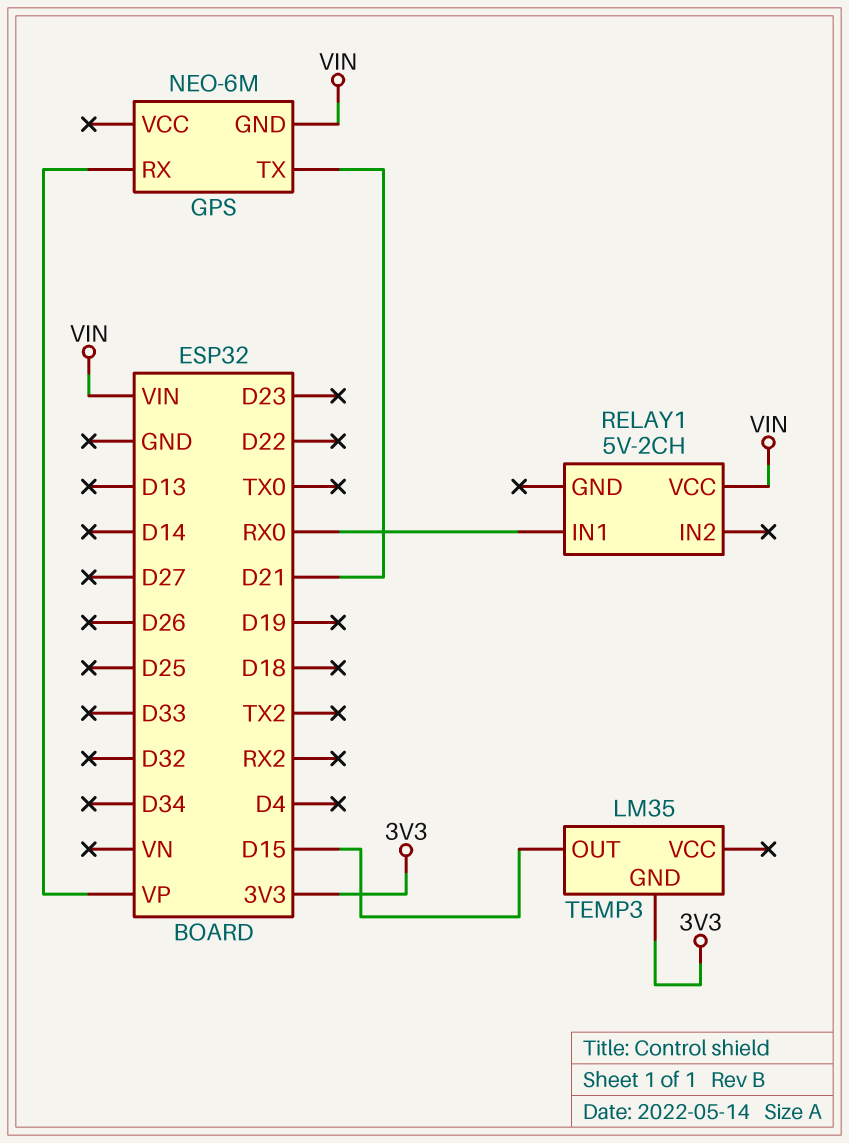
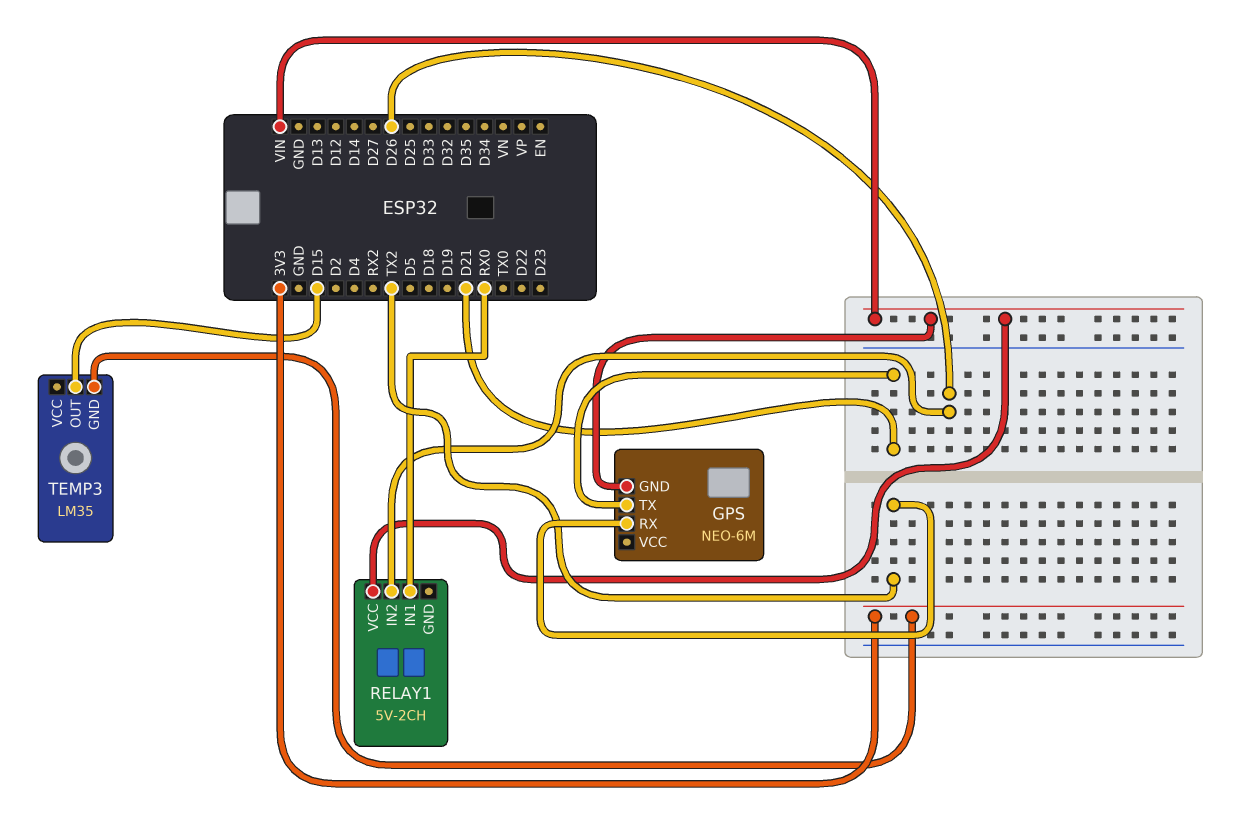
GPS pin RX: VP -> TX2
RELAY1 pin IN2: none -> D26

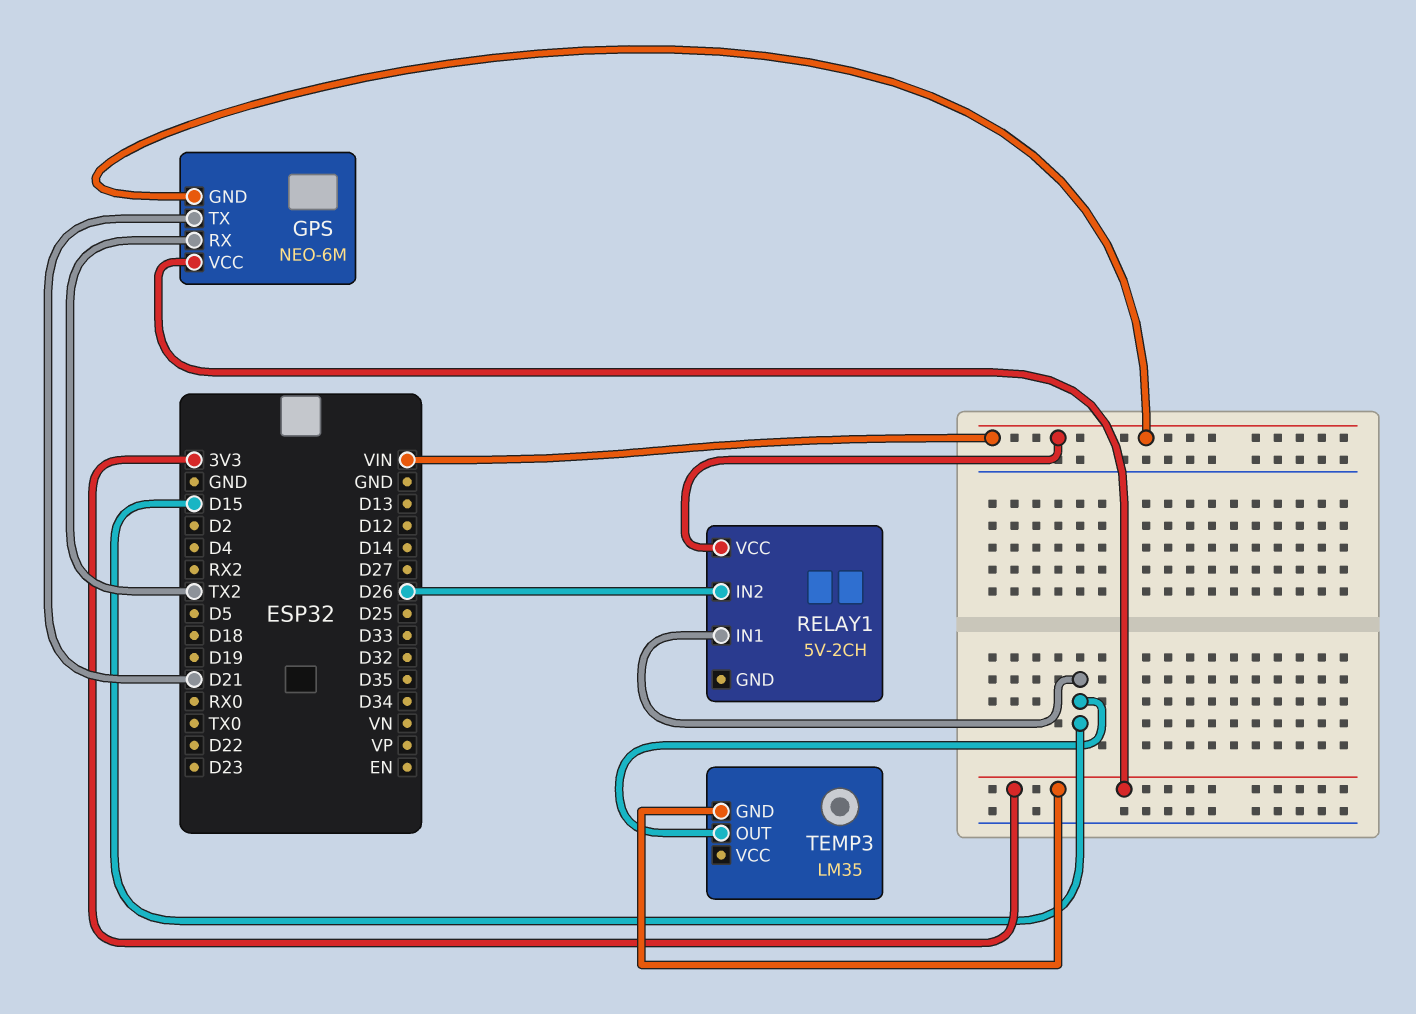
GPS pin VCC: none -> 3V3
RELAY1 pin IN1: RX0 -> D15

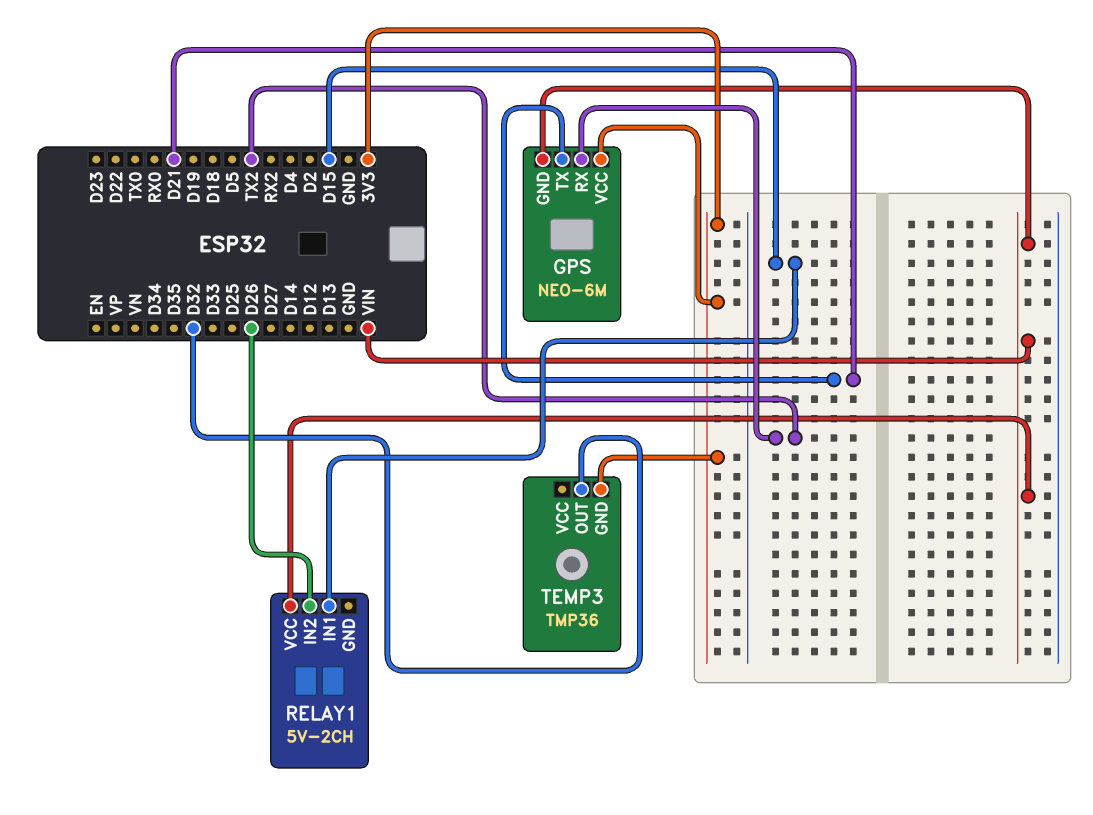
TEMP3: LM35 -> TMP36
TEMP3 pin OUT: D15 -> D32

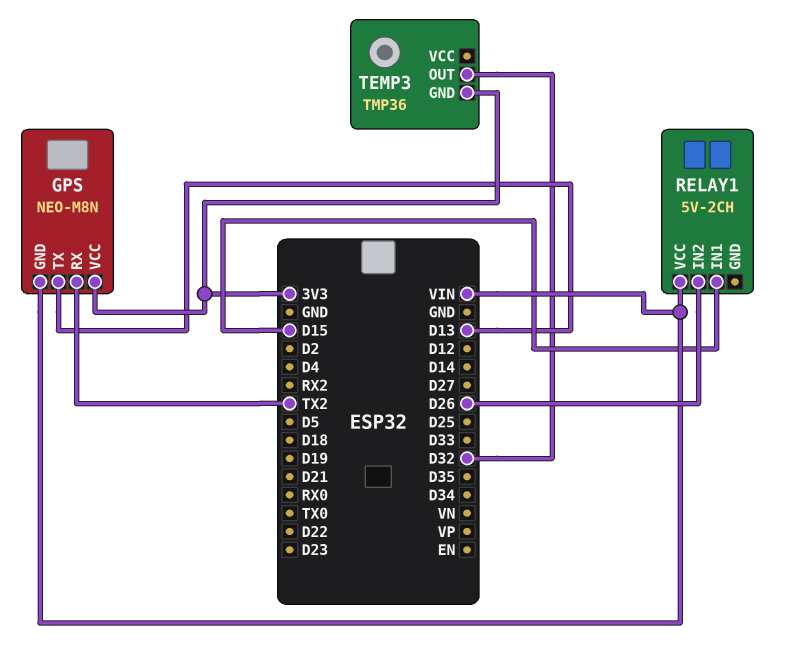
GPS: NEO-6M -> NEO-M8N
GPS pin TX: D21 -> D13

